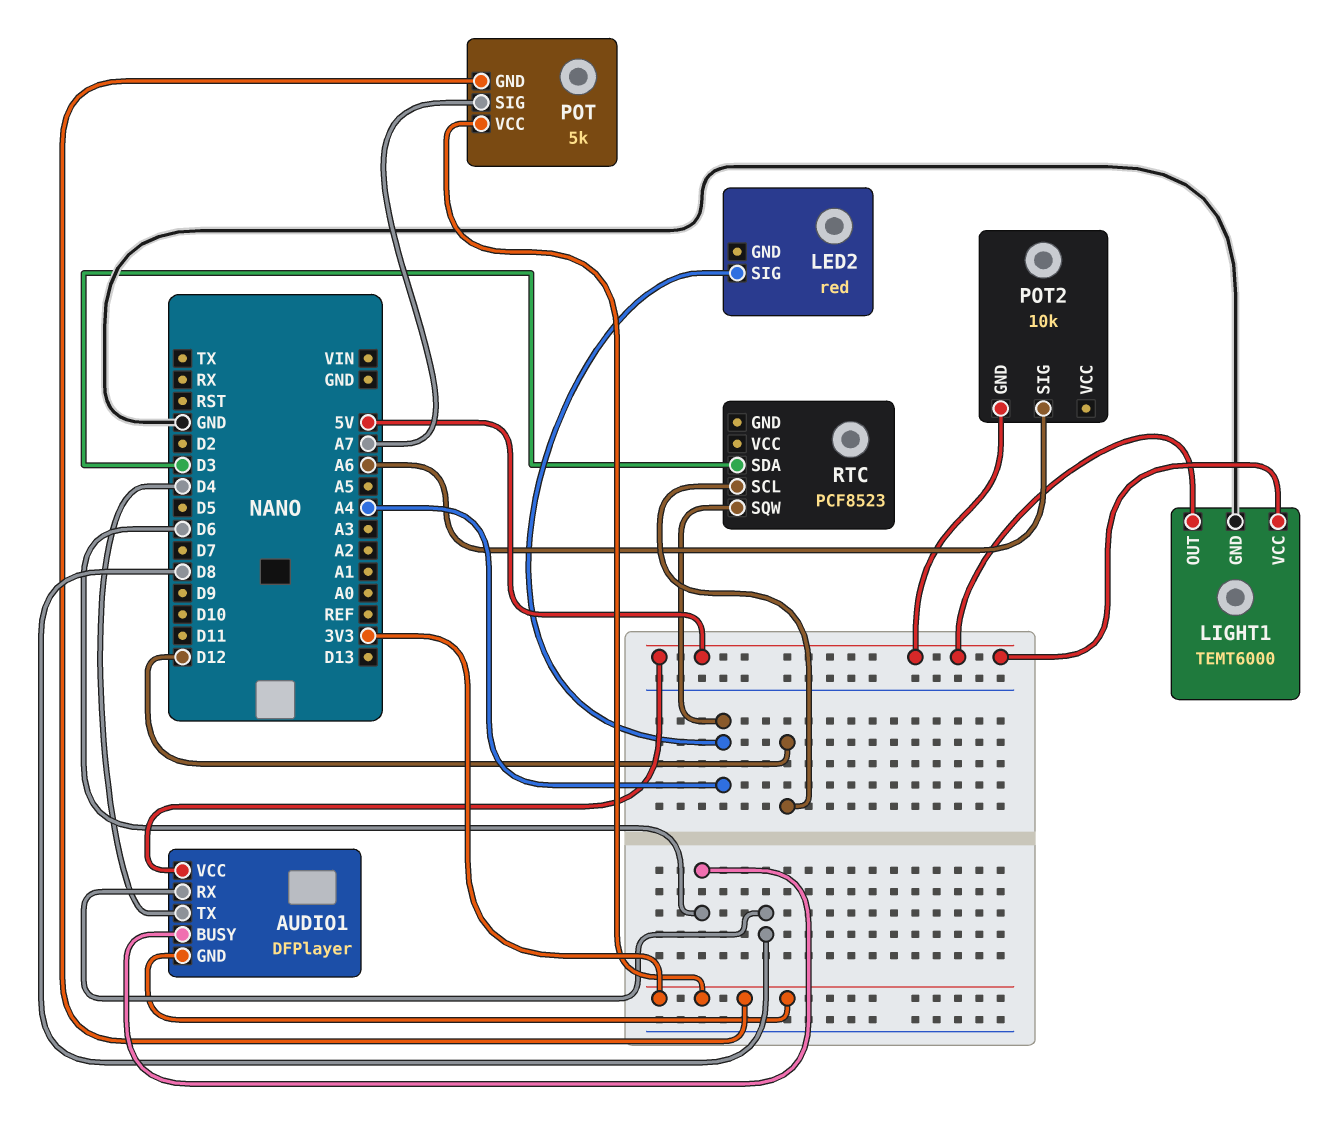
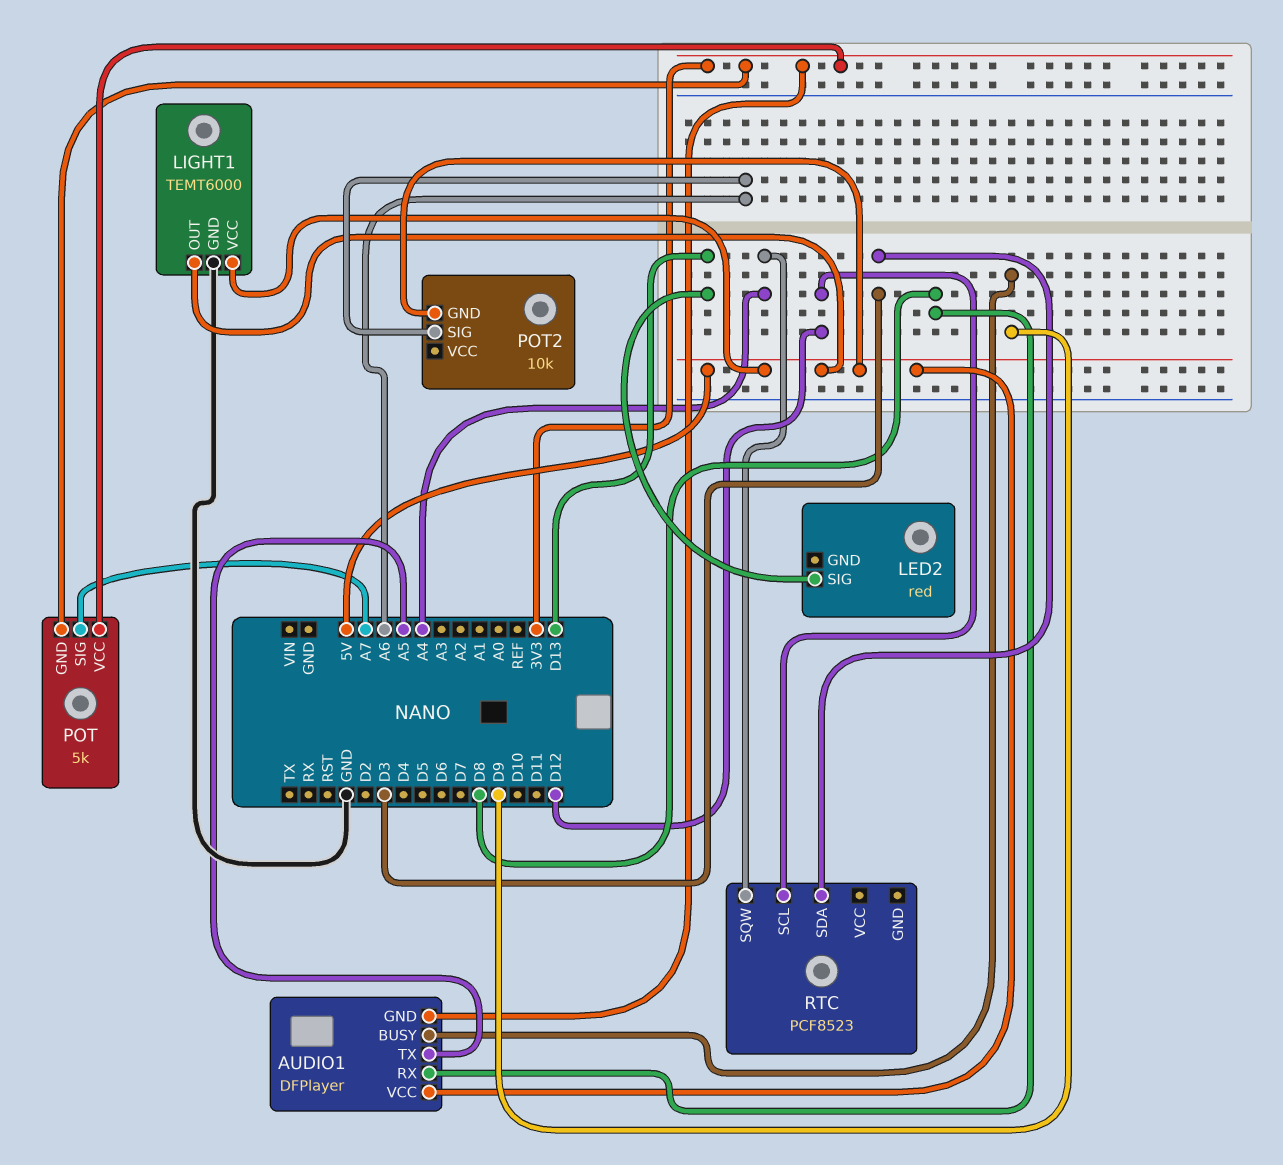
AUDIO1 pin BUSY: D6 -> D9
AUDIO1 pin TX: D4 -> A5
LED2 pin SIG: A4 -> D13

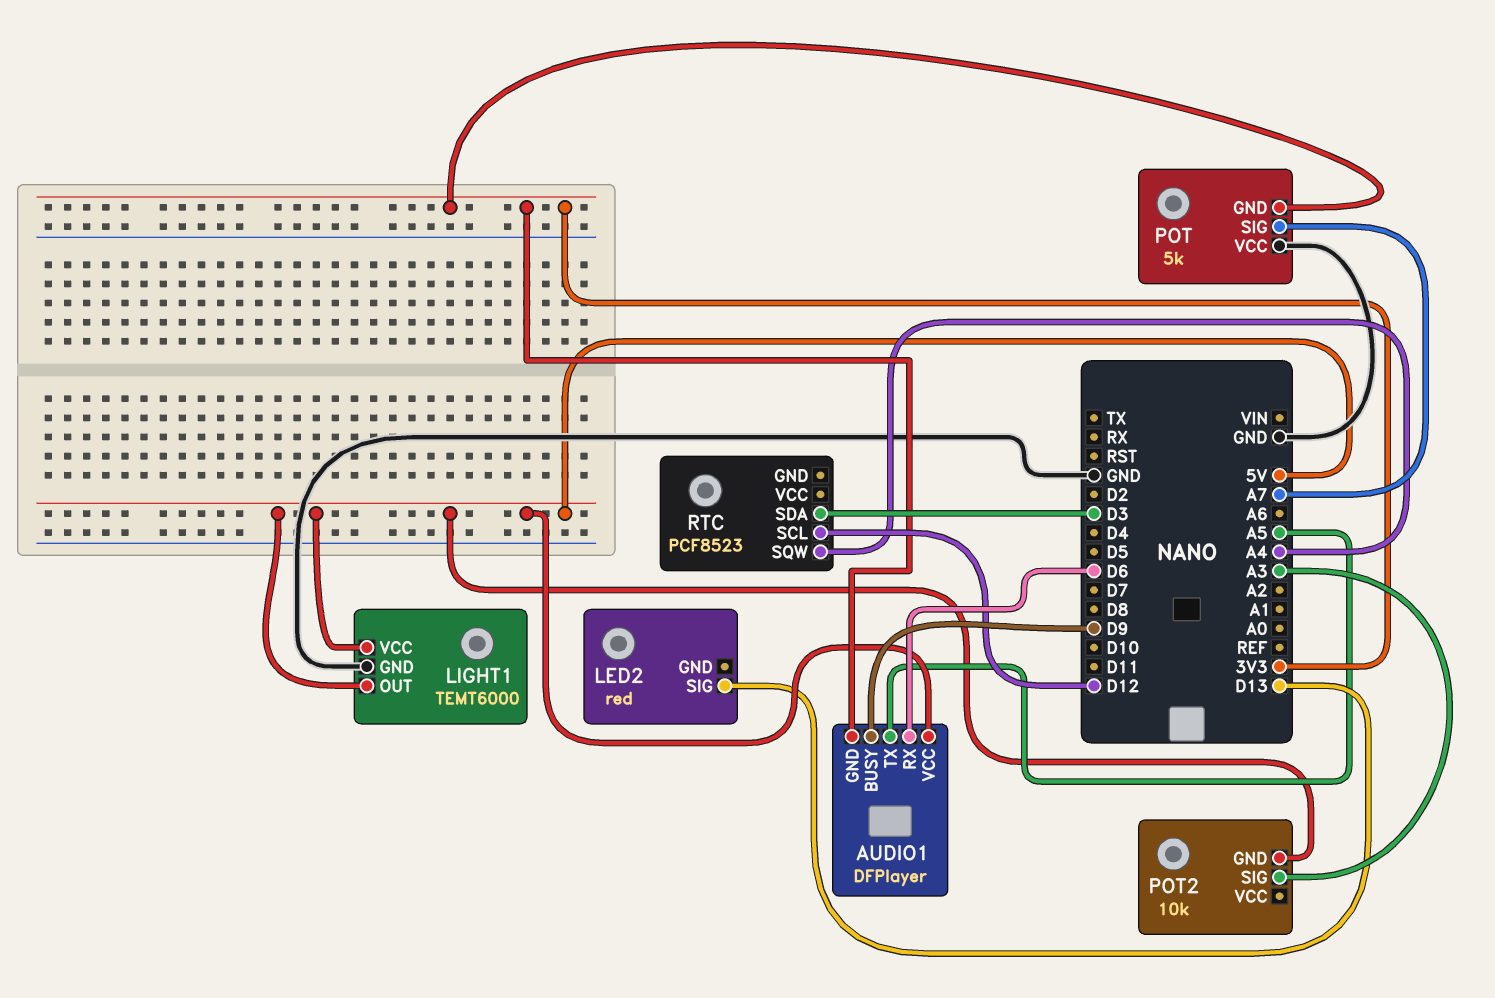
AUDIO1 pin RX: D8 -> D6
POT pin VCC: 3V3 -> GND
POT2 pin SIG: A6 -> A3

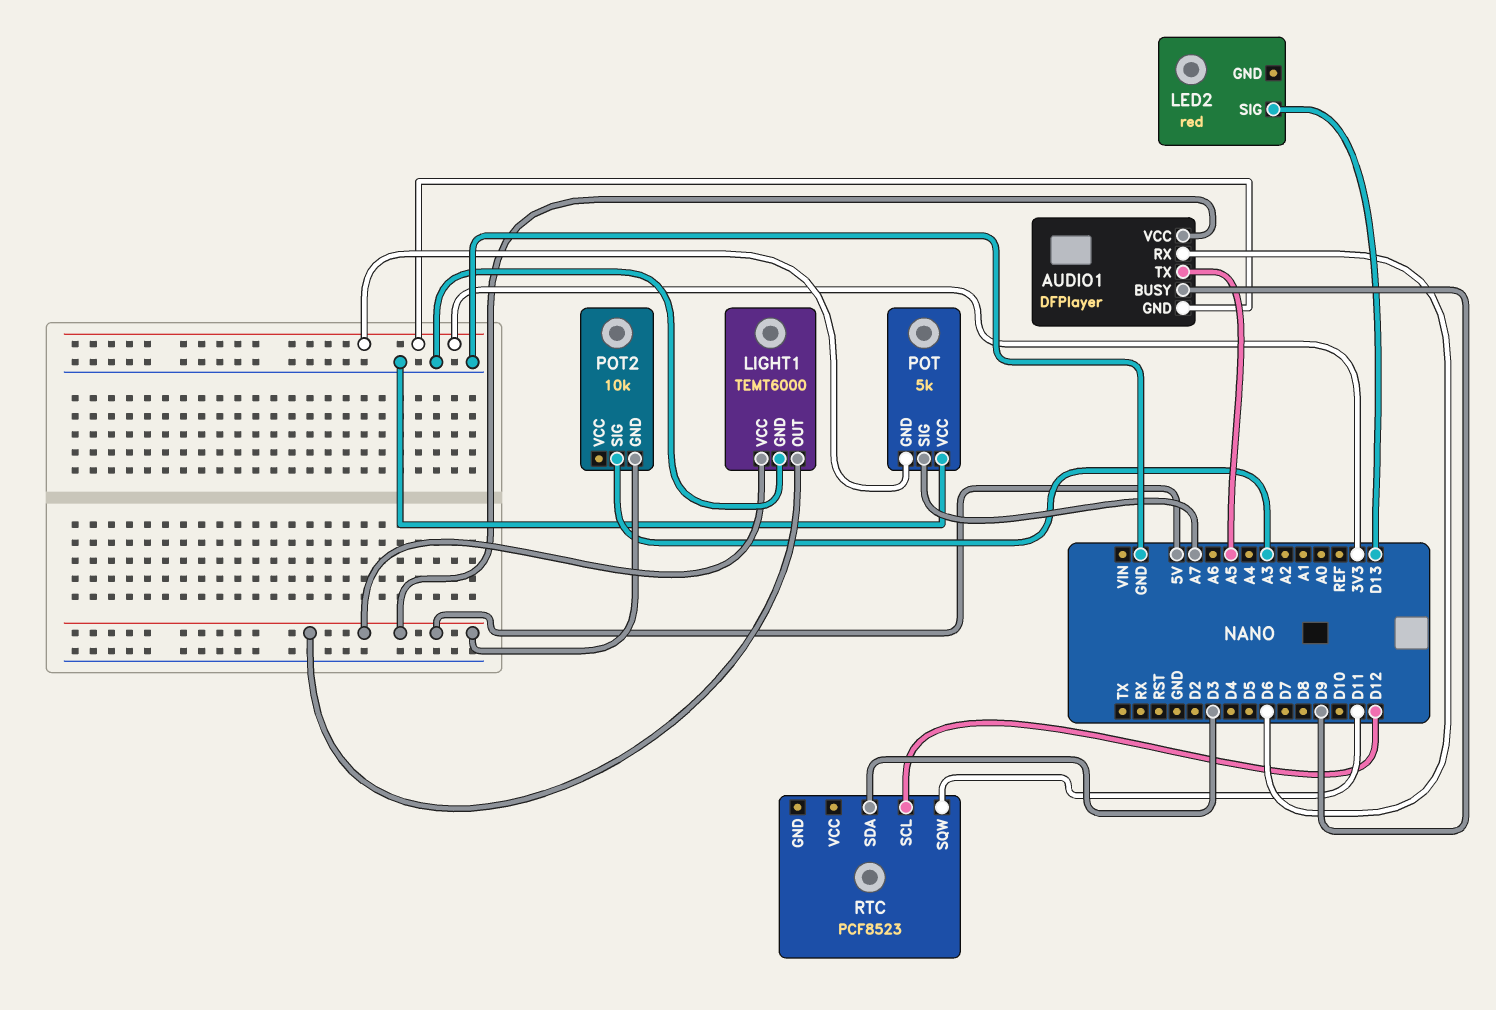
RTC pin SQW: A4 -> D11

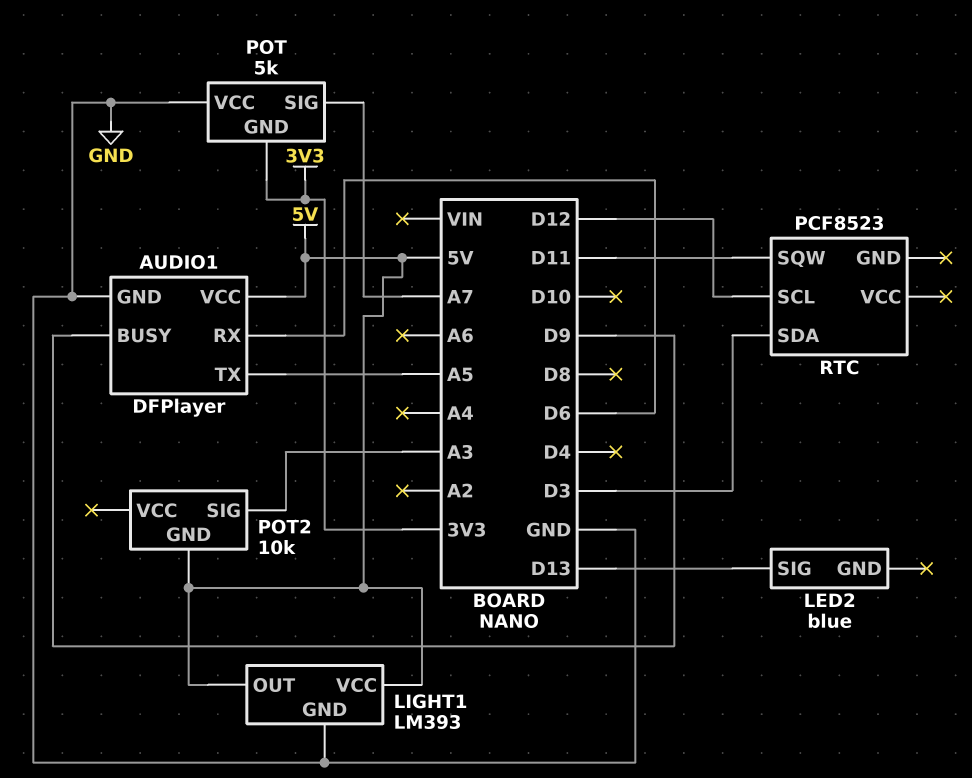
AUDIO1 pin GND: 3V3 -> GND
LED2: red -> blue
LIGHT1: TEMT6000 -> LM393

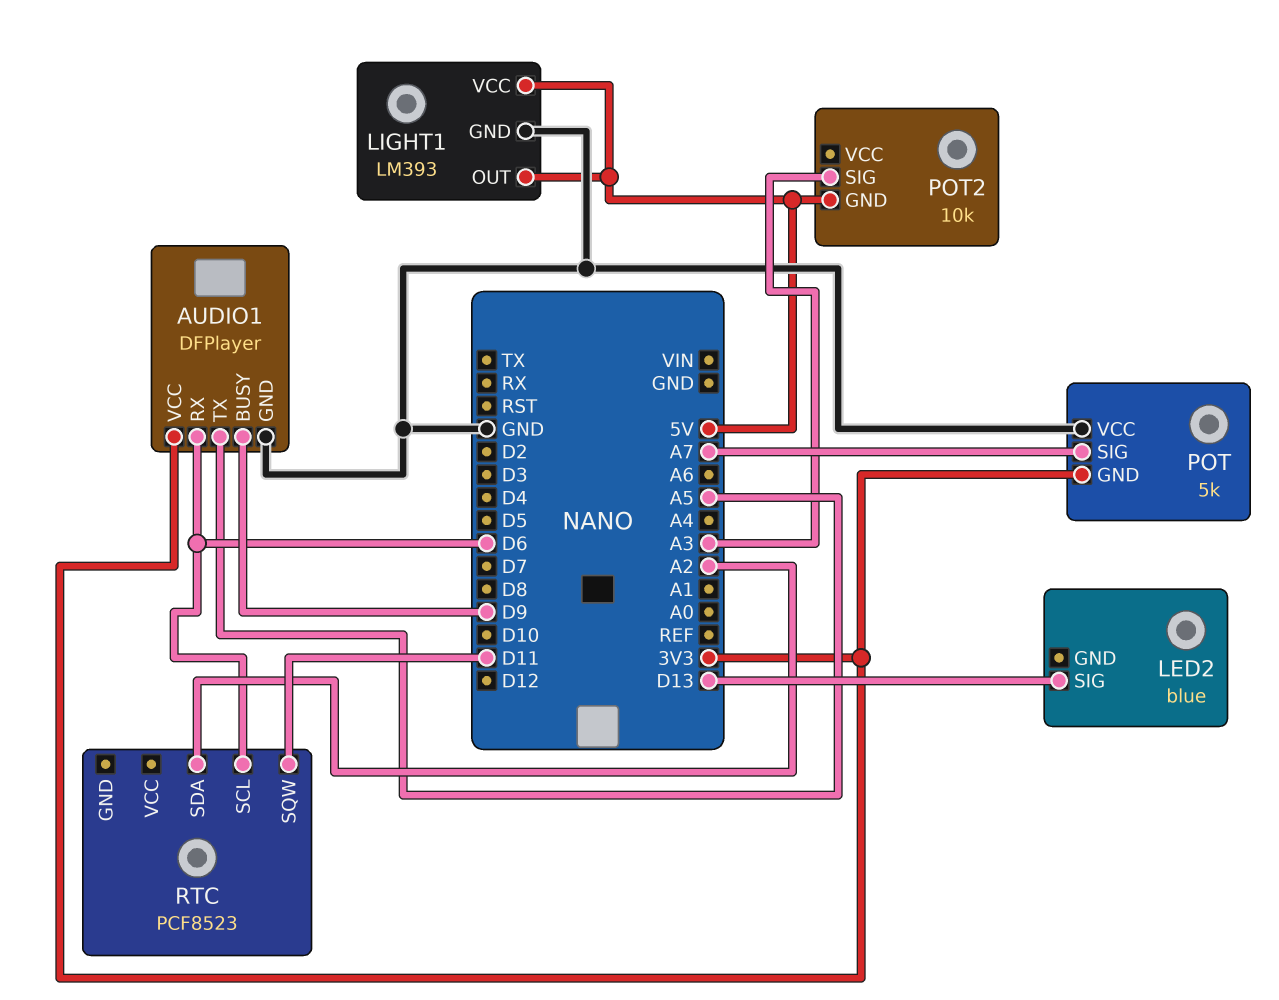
AUDIO1 pin VCC: 5V -> 3V3
RTC pin SCL: D12 -> D6
RTC pin SDA: D3 -> A2

